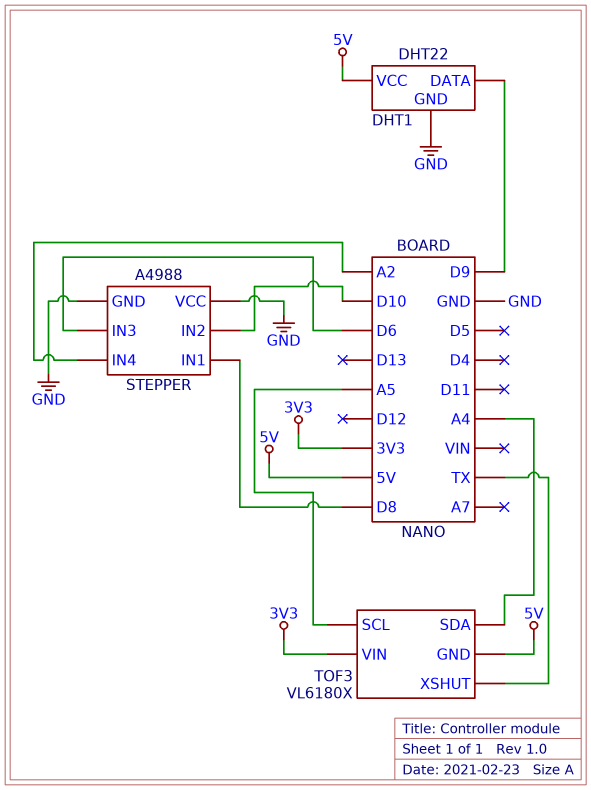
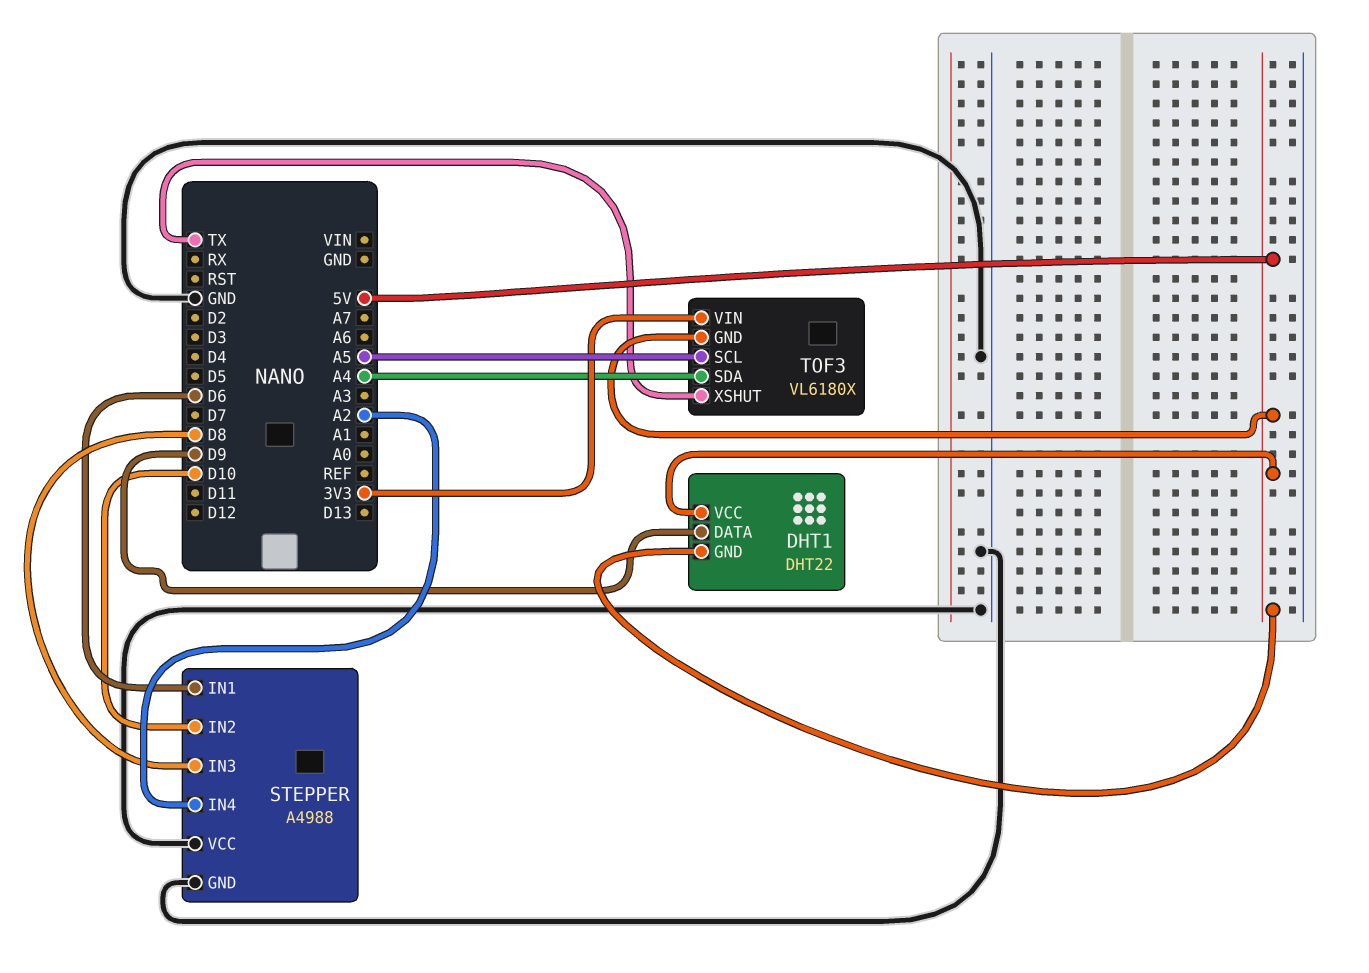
DHT1 pin GND: GND -> 5V
STEPPER pin IN1: D8 -> D6
STEPPER pin IN3: D6 -> D8

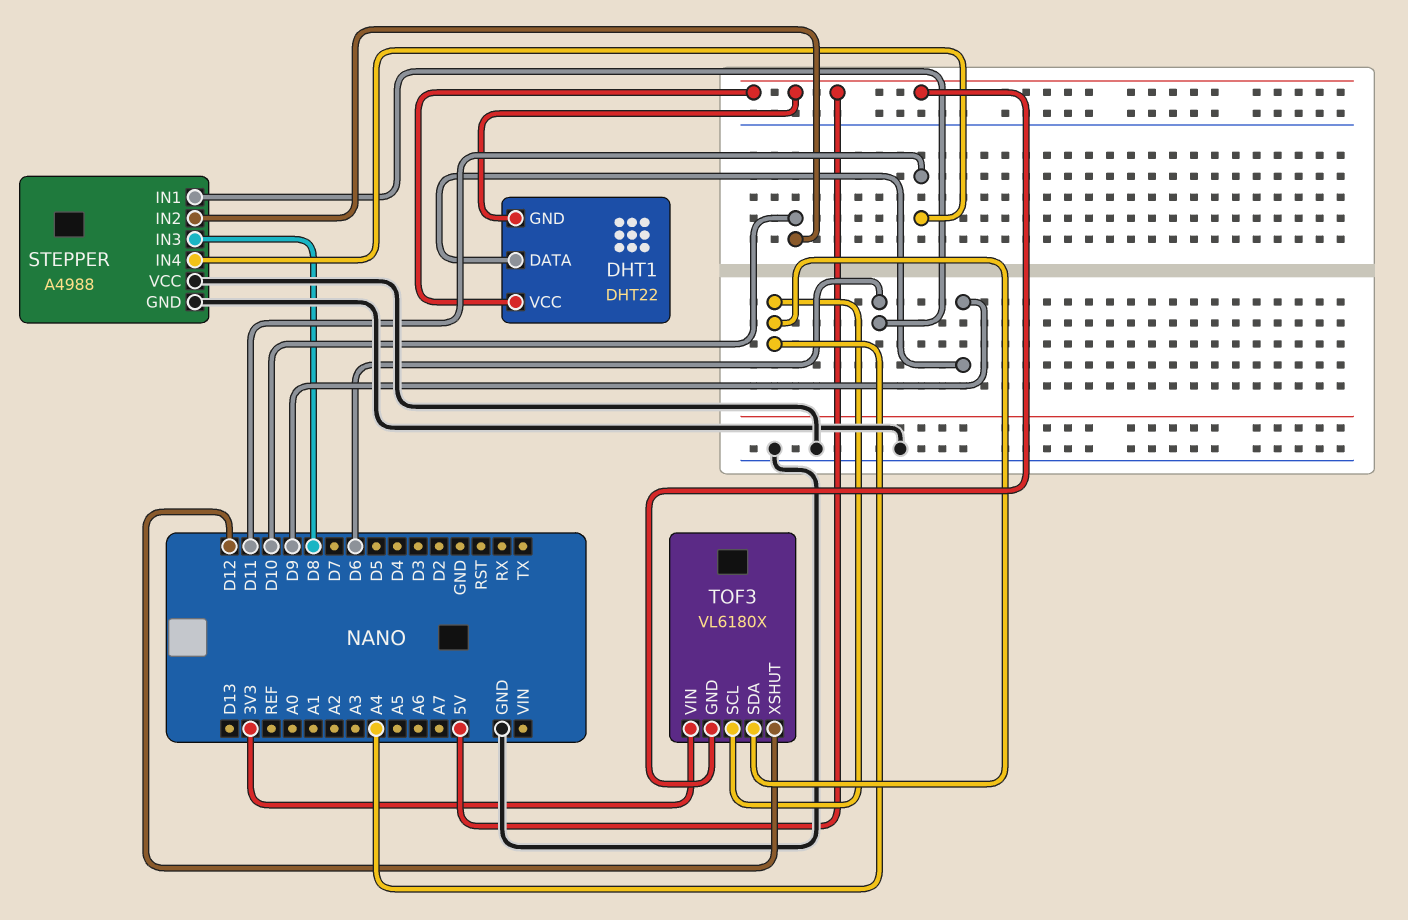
STEPPER pin IN4: A2 -> D11
TOF3 pin SCL: A5 -> A4
TOF3 pin XSHUT: TX -> D12

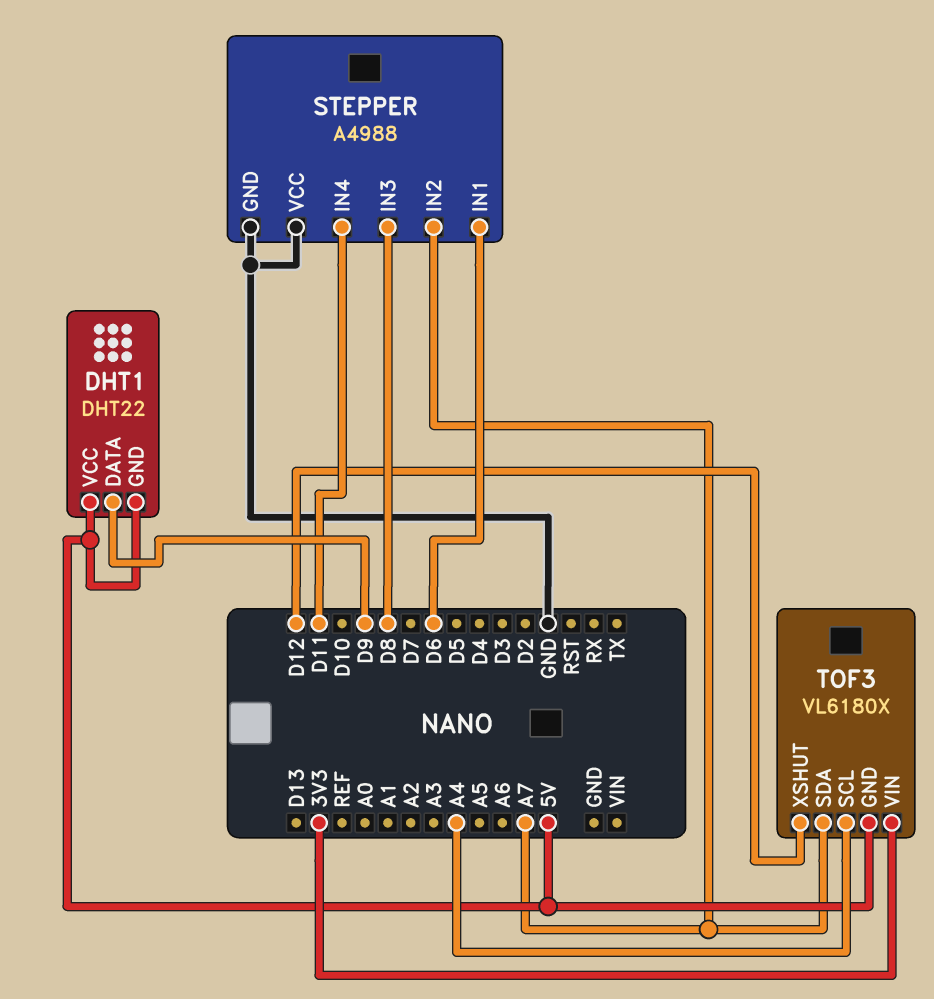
STEPPER pin IN2: D10 -> A7
TOF3 pin SDA: A4 -> A7

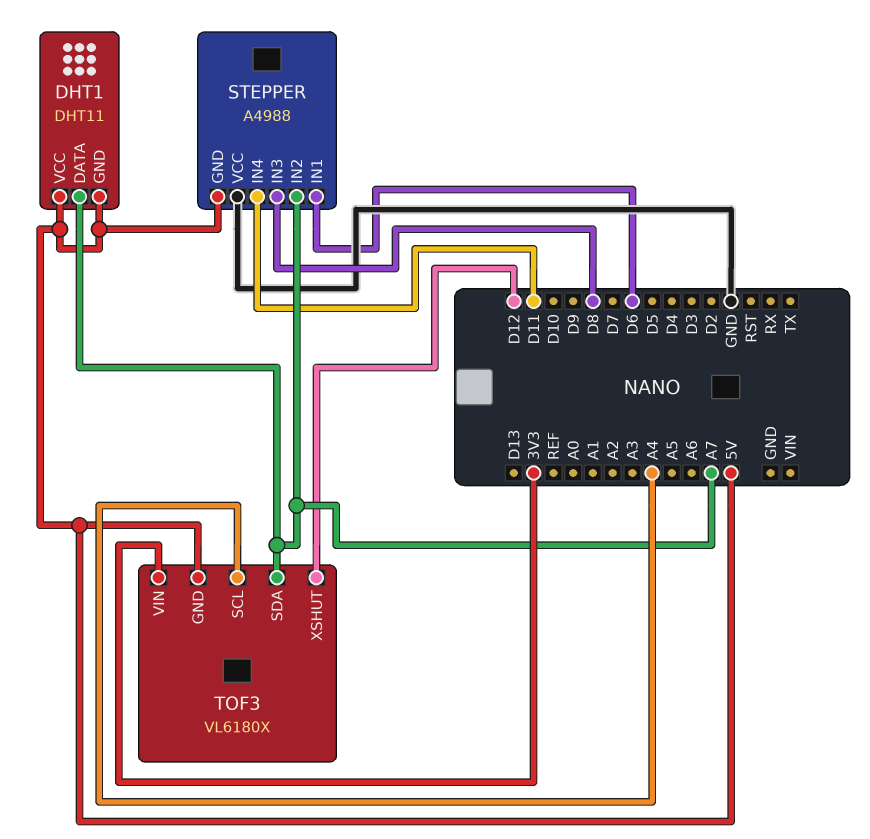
DHT1: DHT22 -> DHT11
DHT1 pin DATA: D9 -> A7
STEPPER pin GND: GND -> 5V

